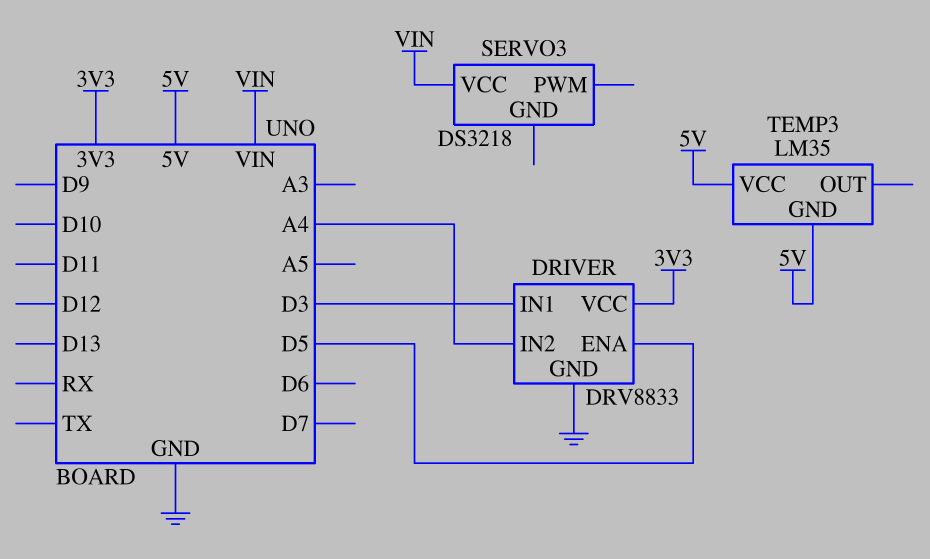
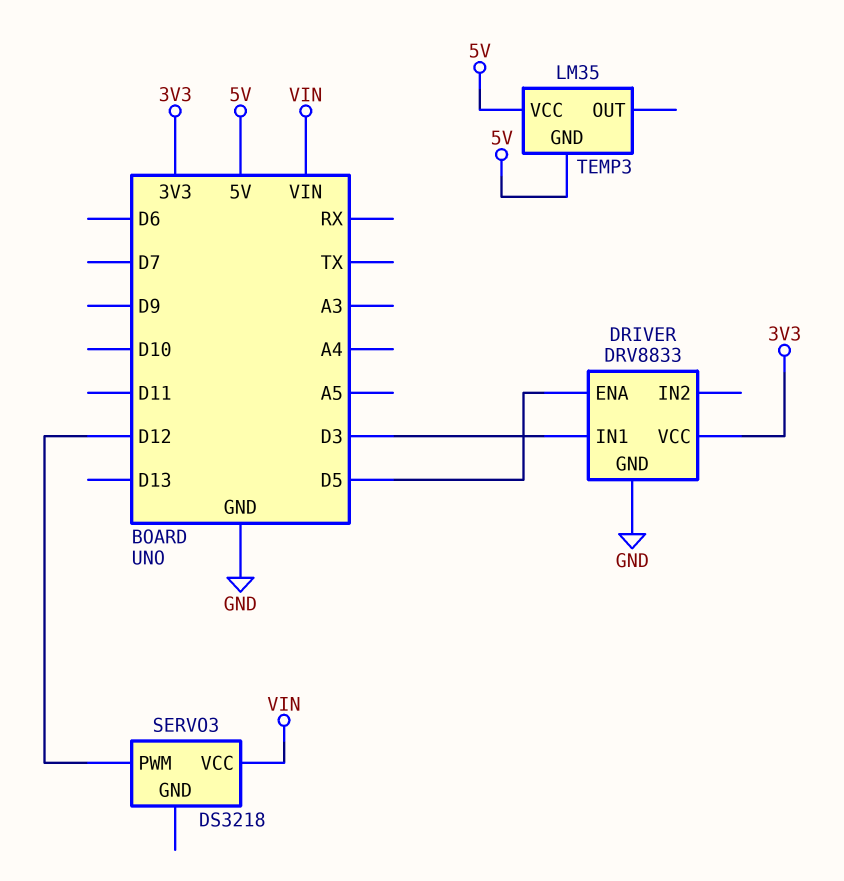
DRIVER pin IN2: A4 -> none
SERVO3 pin PWM: none -> D12

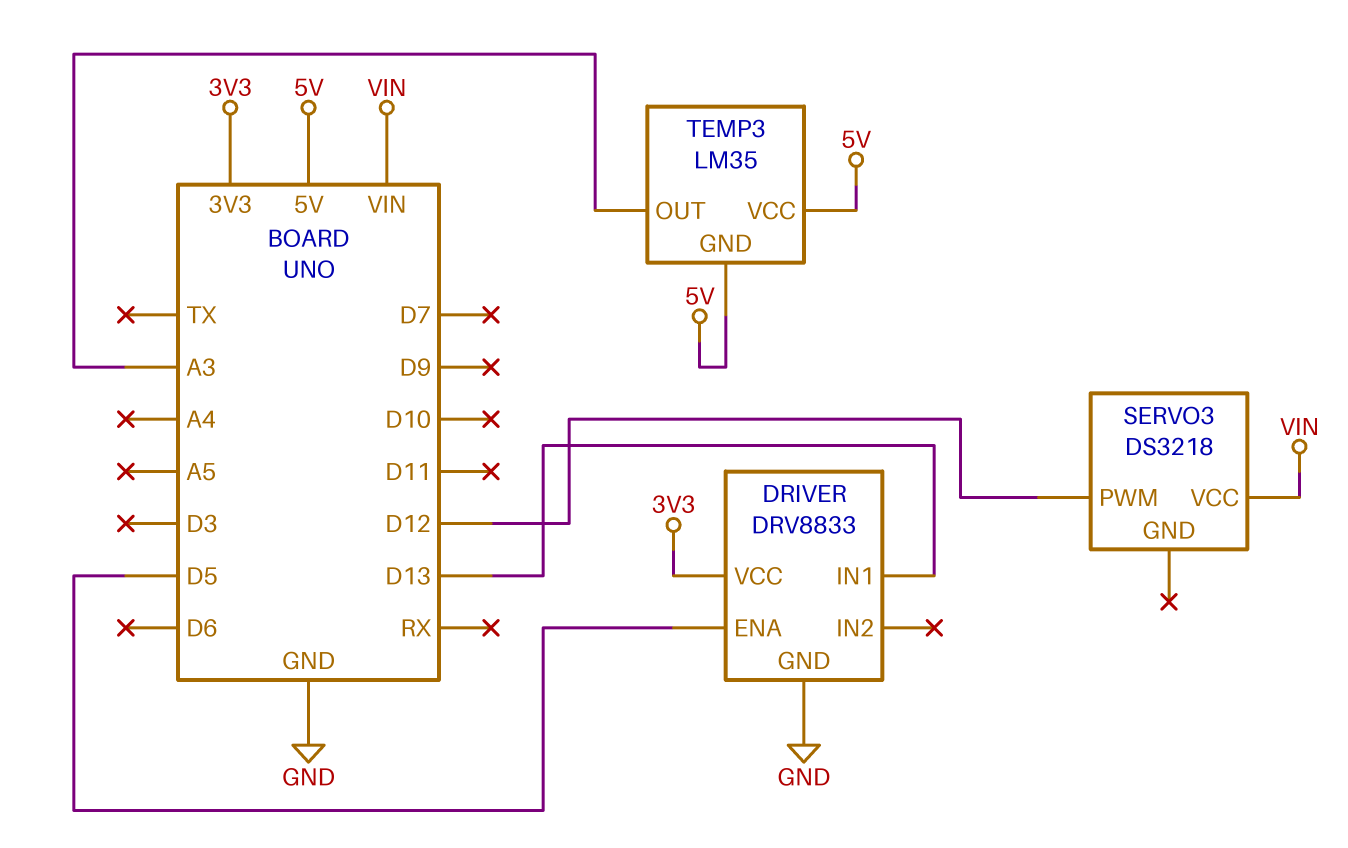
DRIVER pin IN1: D3 -> D13
TEMP3 pin OUT: none -> A3

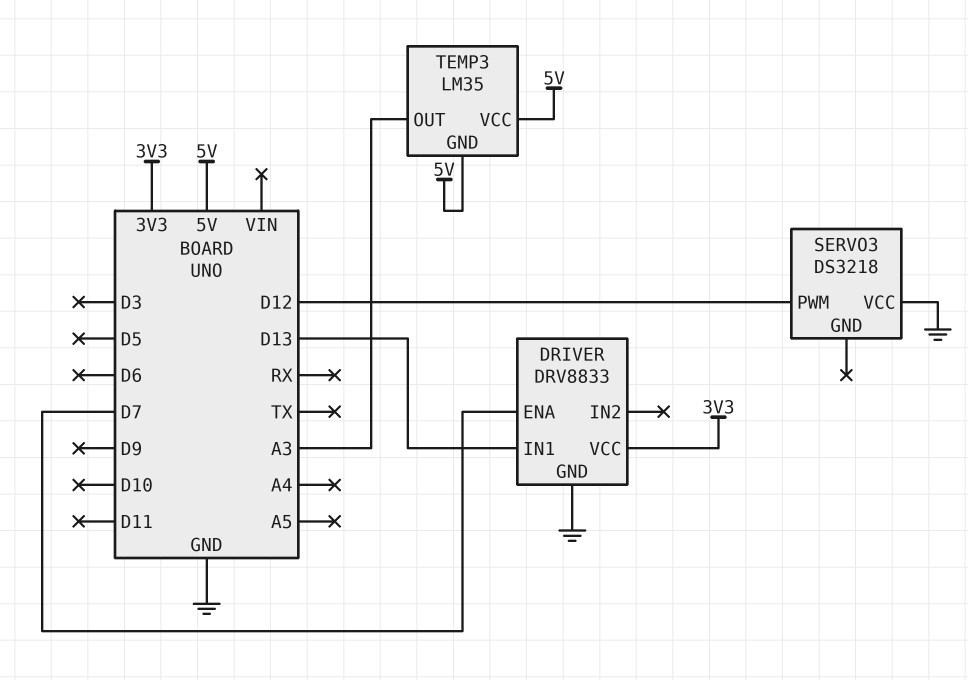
DRIVER pin ENA: D5 -> D7
SERVO3 pin VCC: VIN -> GND

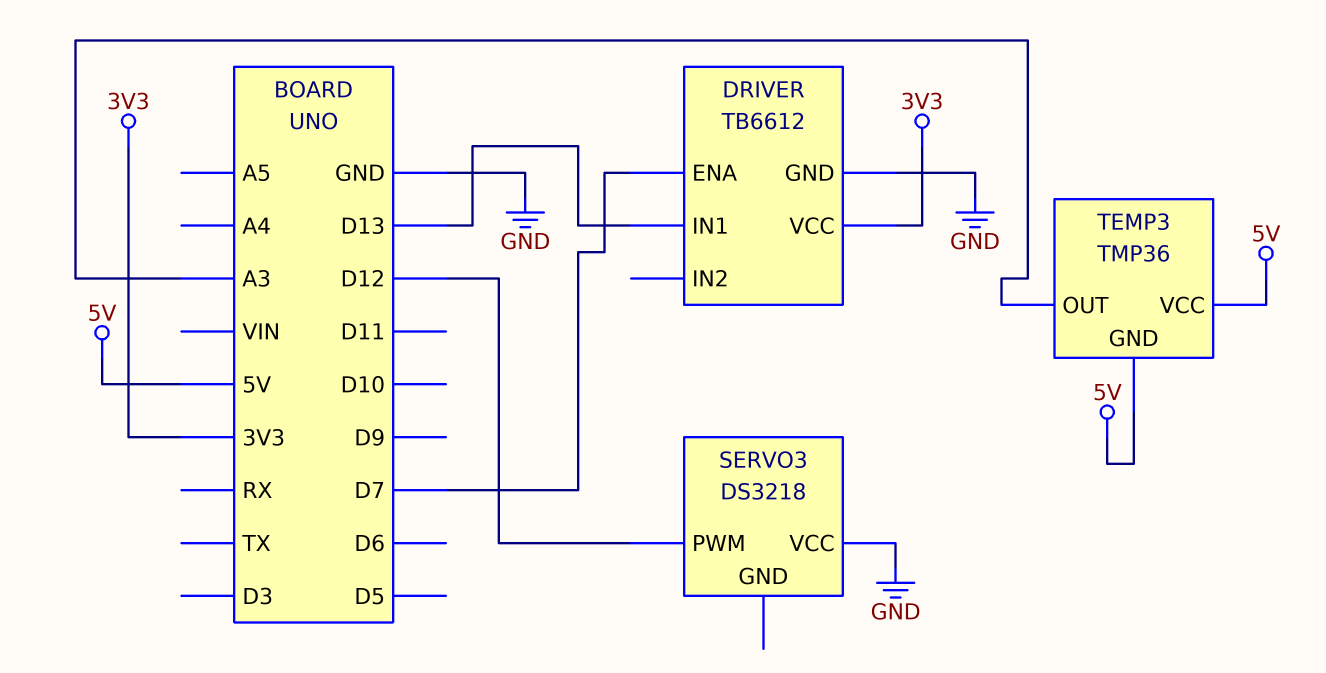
DRIVER: DRV8833 -> TB6612
TEMP3: LM35 -> TMP36

